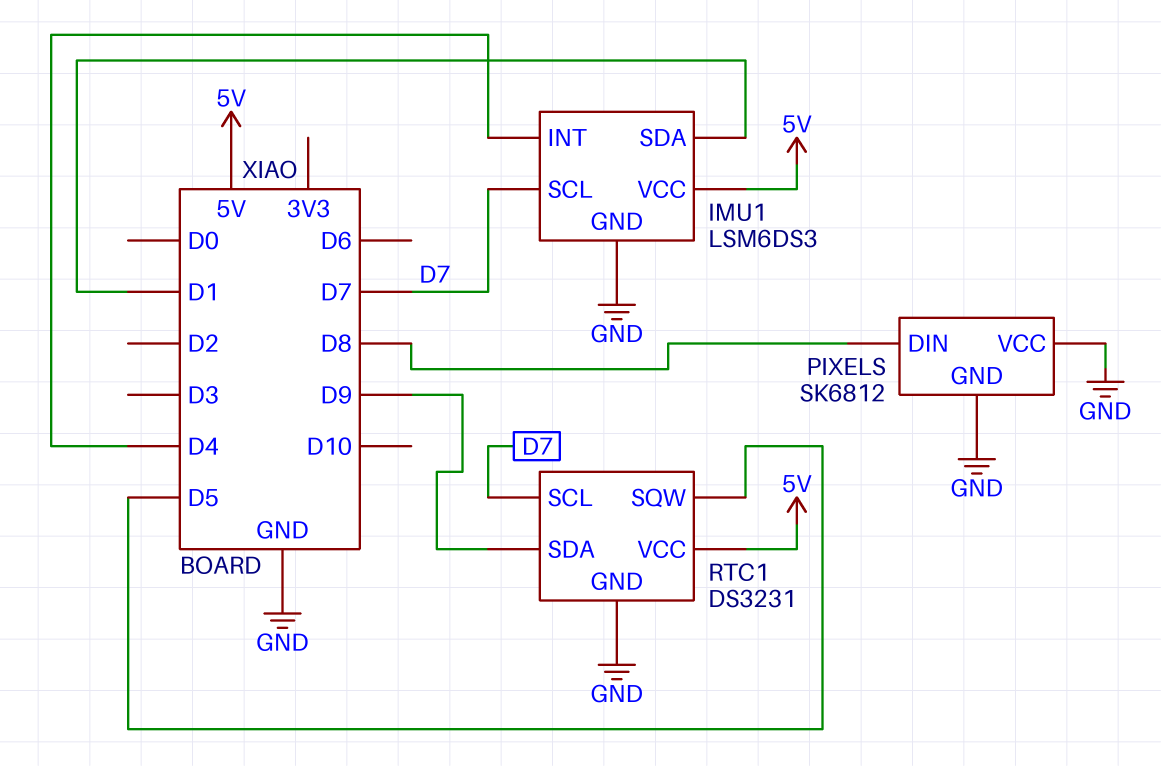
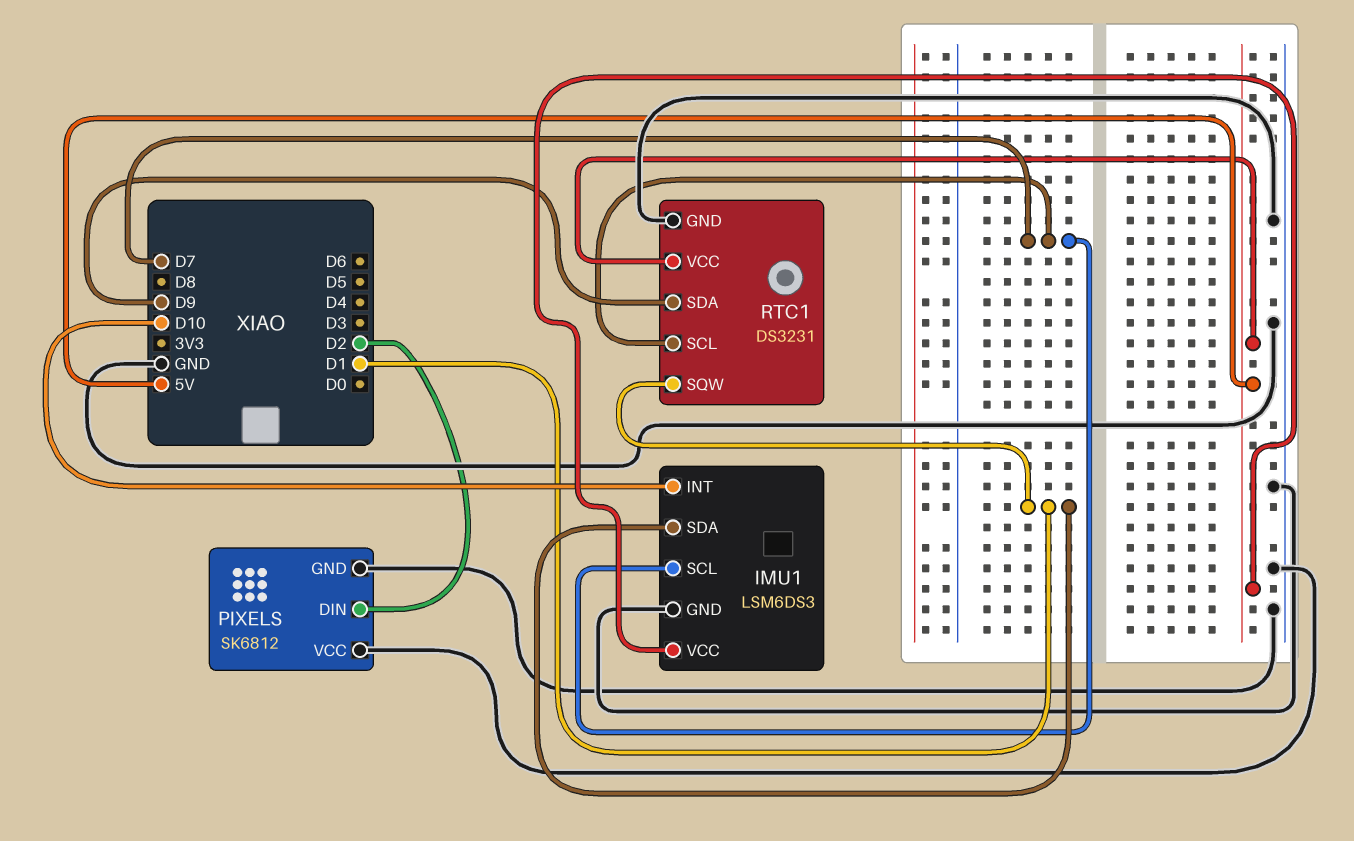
IMU1 pin INT: D4 -> D10
PIXELS pin DIN: D8 -> D2
RTC1 pin SQW: D5 -> D1

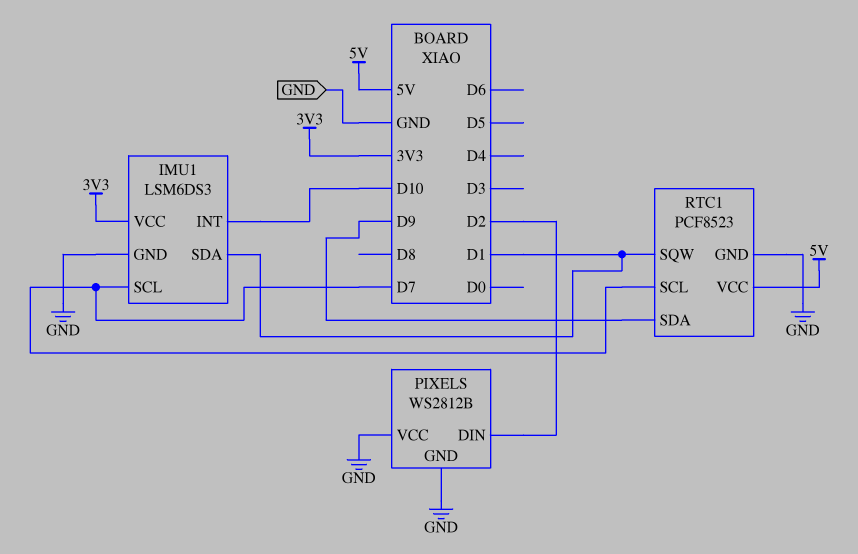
IMU1 pin VCC: 5V -> 3V3
PIXELS: SK6812 -> WS2812B
RTC1: DS3231 -> PCF8523

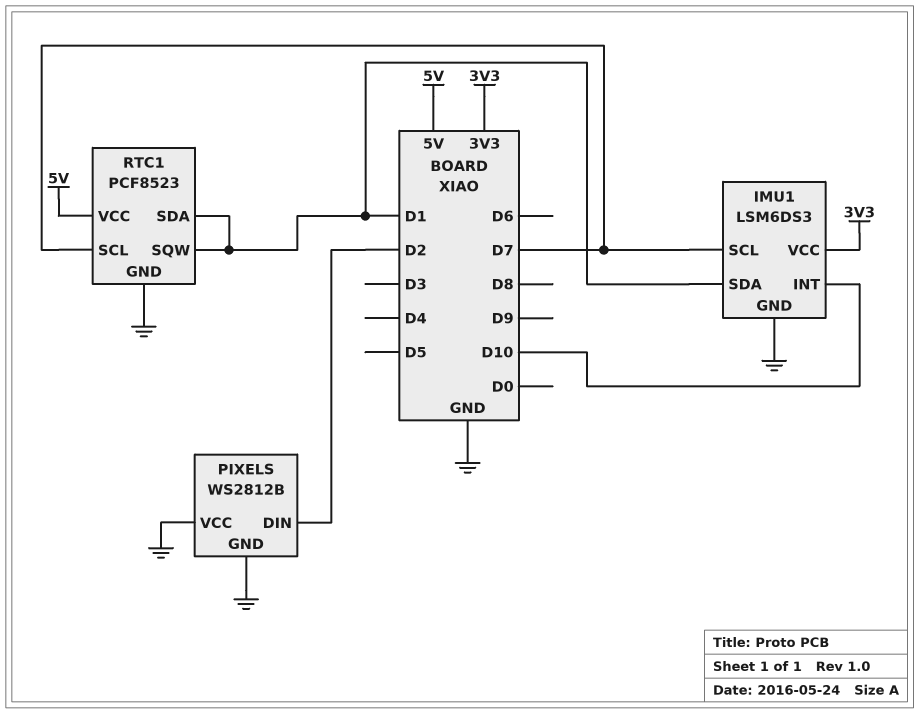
RTC1 pin SDA: D9 -> D1

